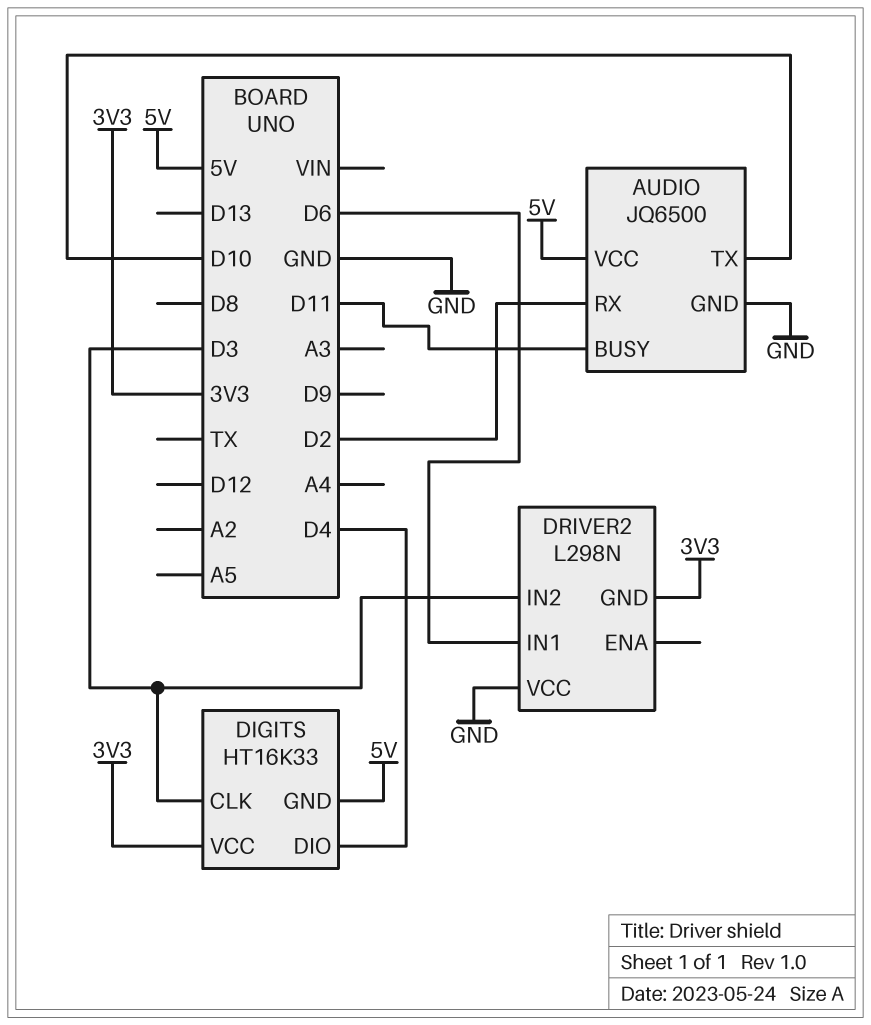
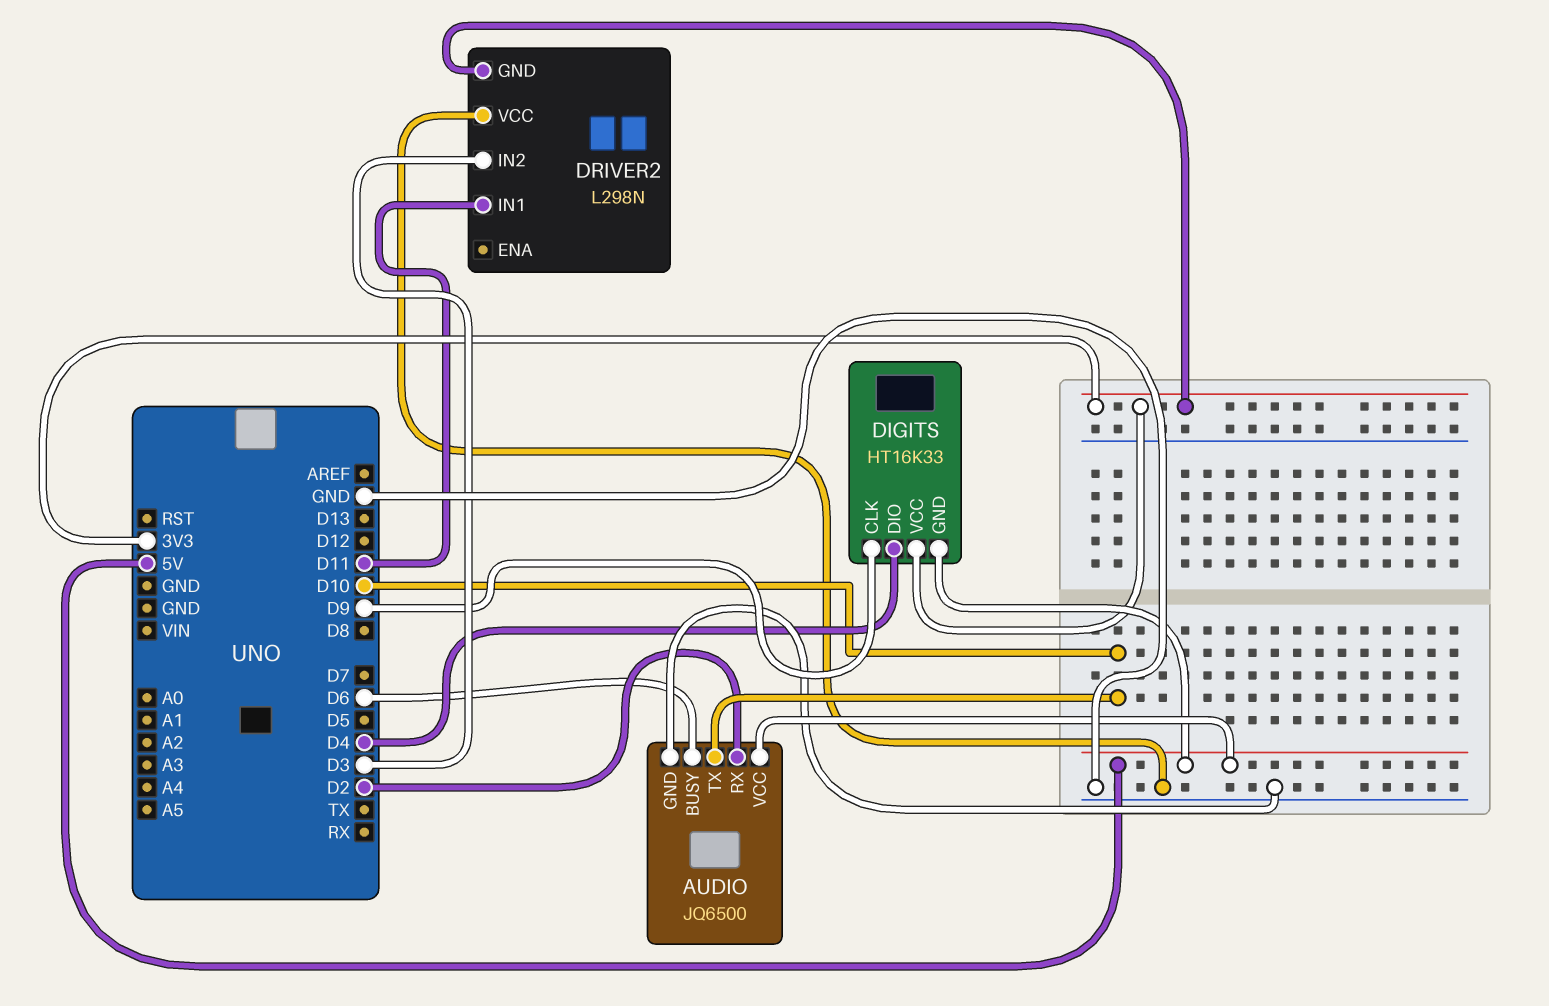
AUDIO pin BUSY: D11 -> D6
DIGITS pin CLK: D3 -> D9
DRIVER2 pin IN1: D6 -> D11

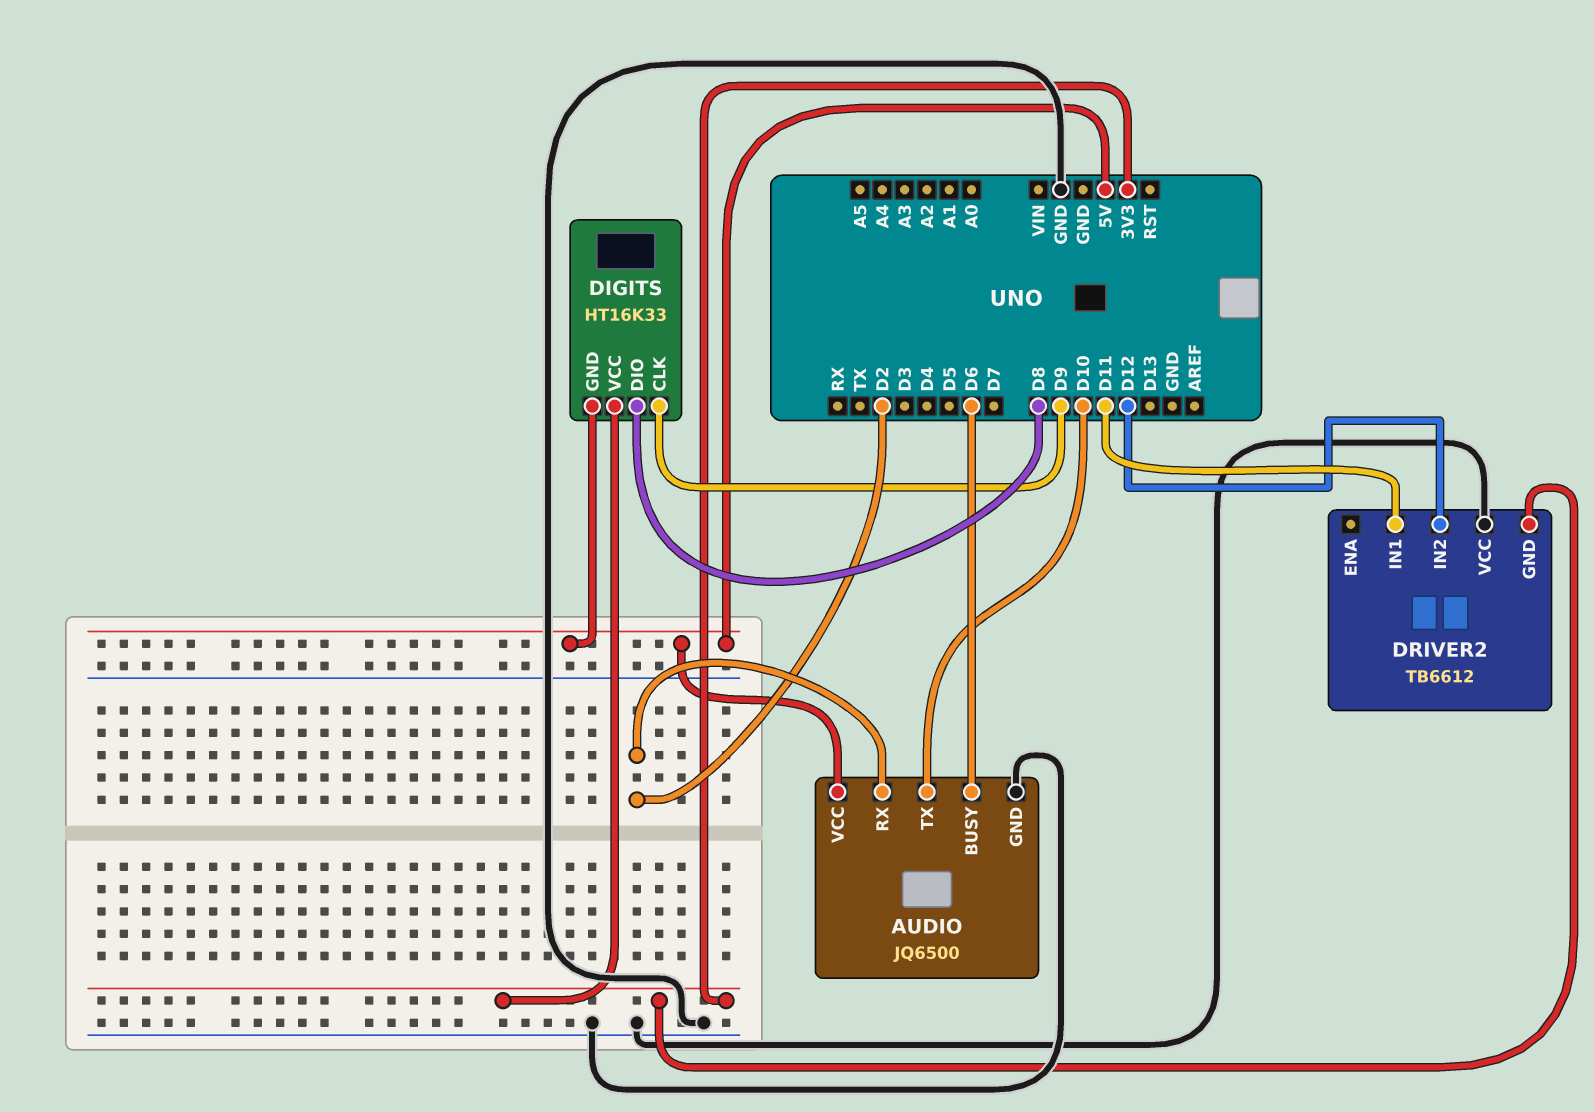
DIGITS pin DIO: D4 -> D8
DRIVER2: L298N -> TB6612
DRIVER2 pin IN2: D3 -> D12

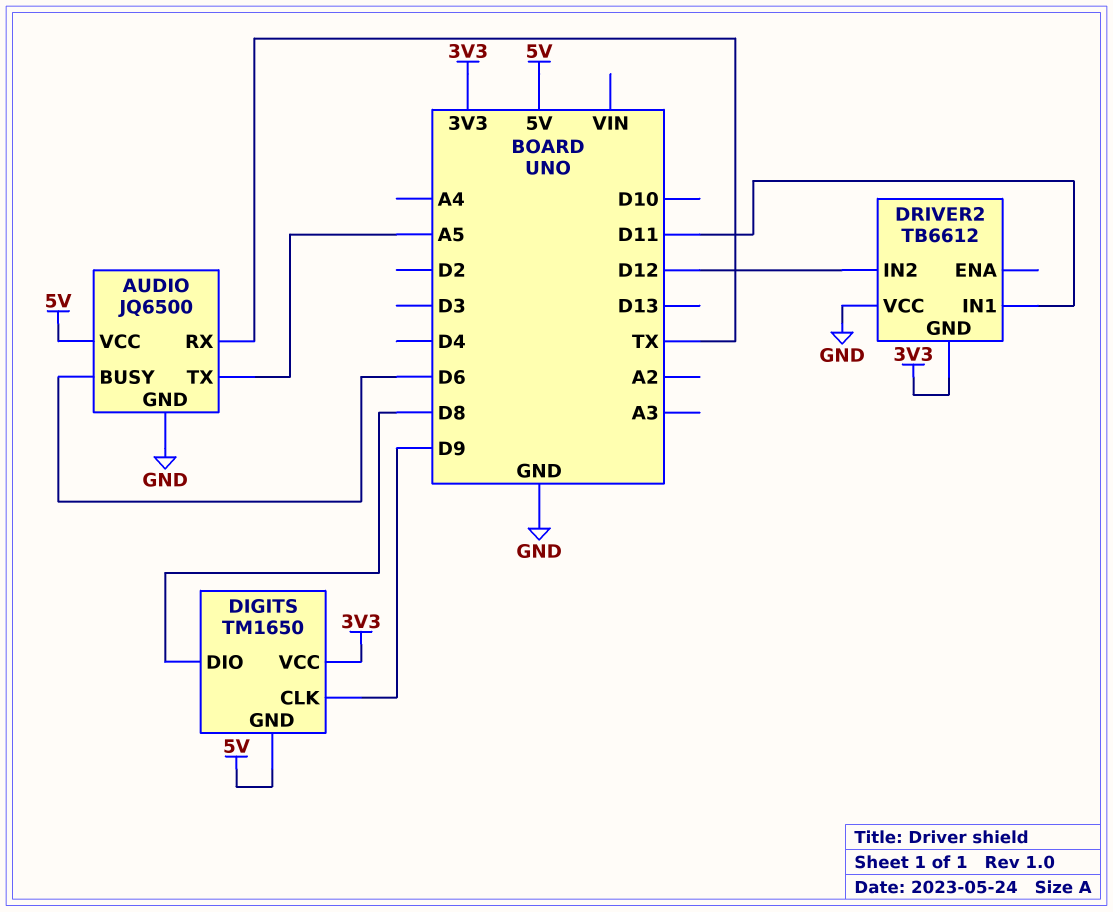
AUDIO pin RX: D2 -> TX
AUDIO pin TX: D10 -> A5
DIGITS: HT16K33 -> TM1650

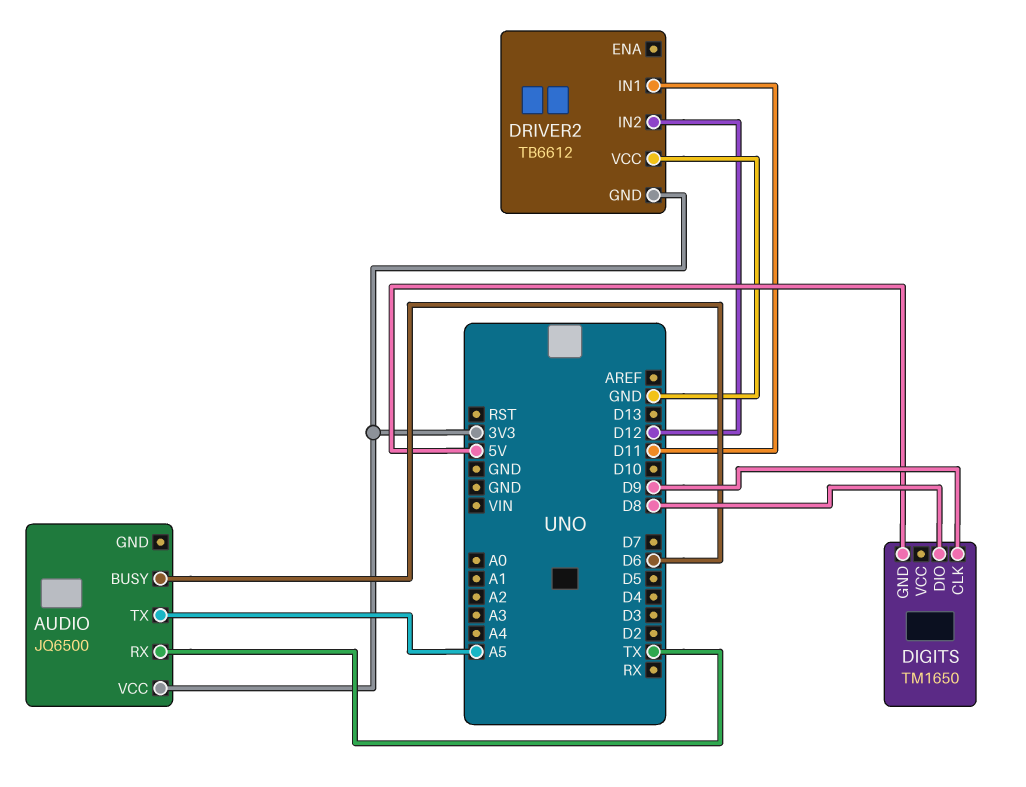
AUDIO pin GND: GND -> none
AUDIO pin VCC: 5V -> 3V3
DIGITS pin VCC: 3V3 -> none

